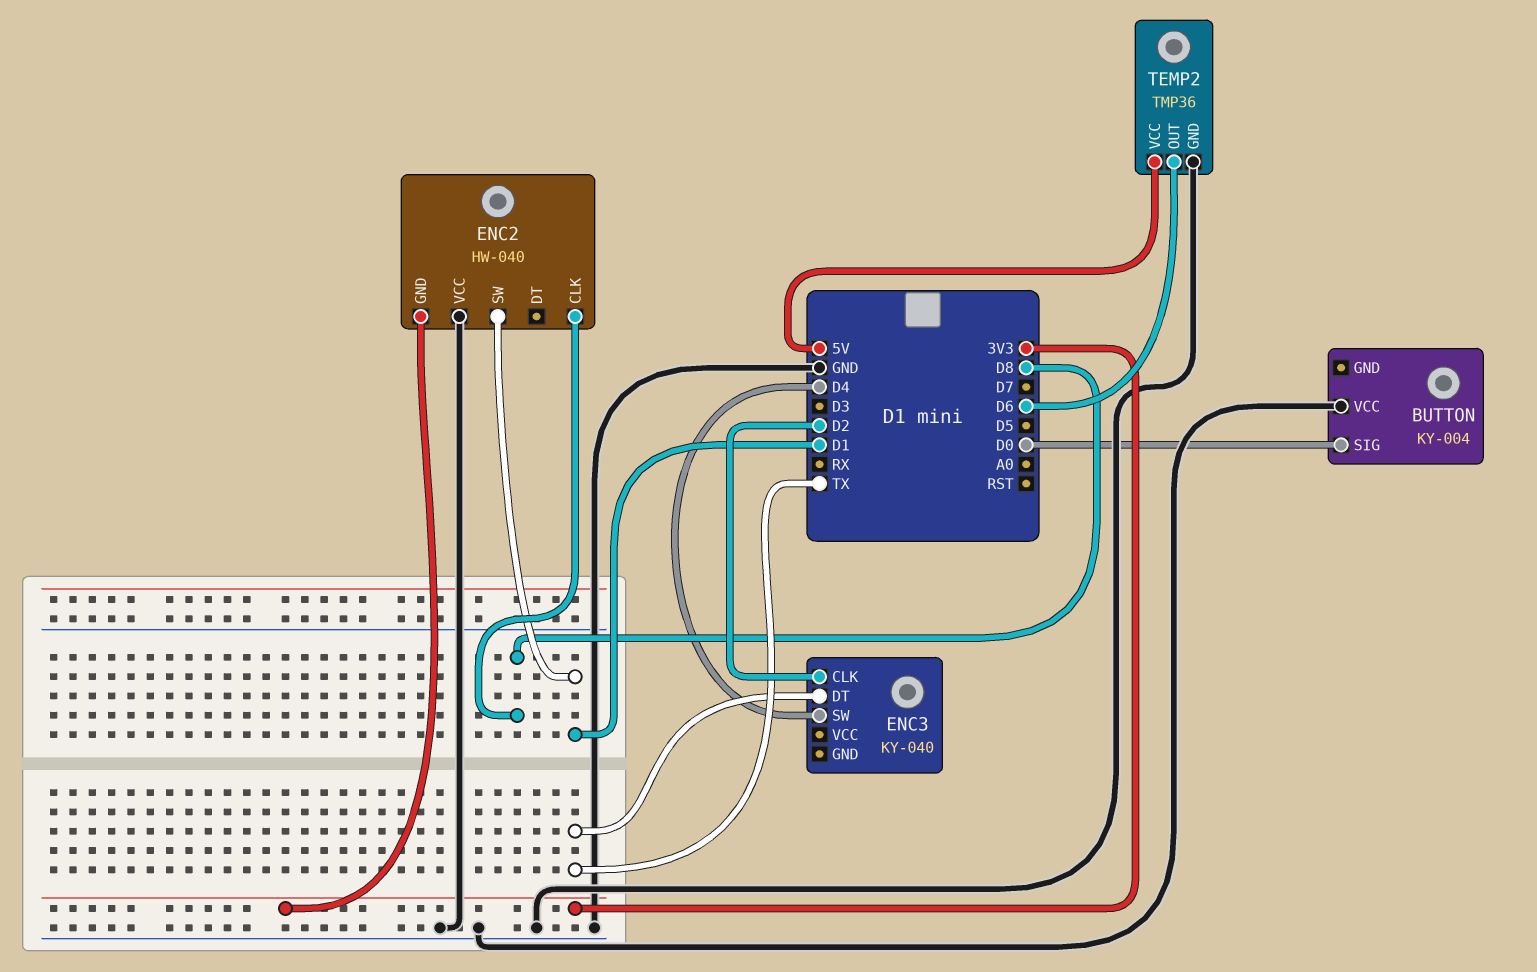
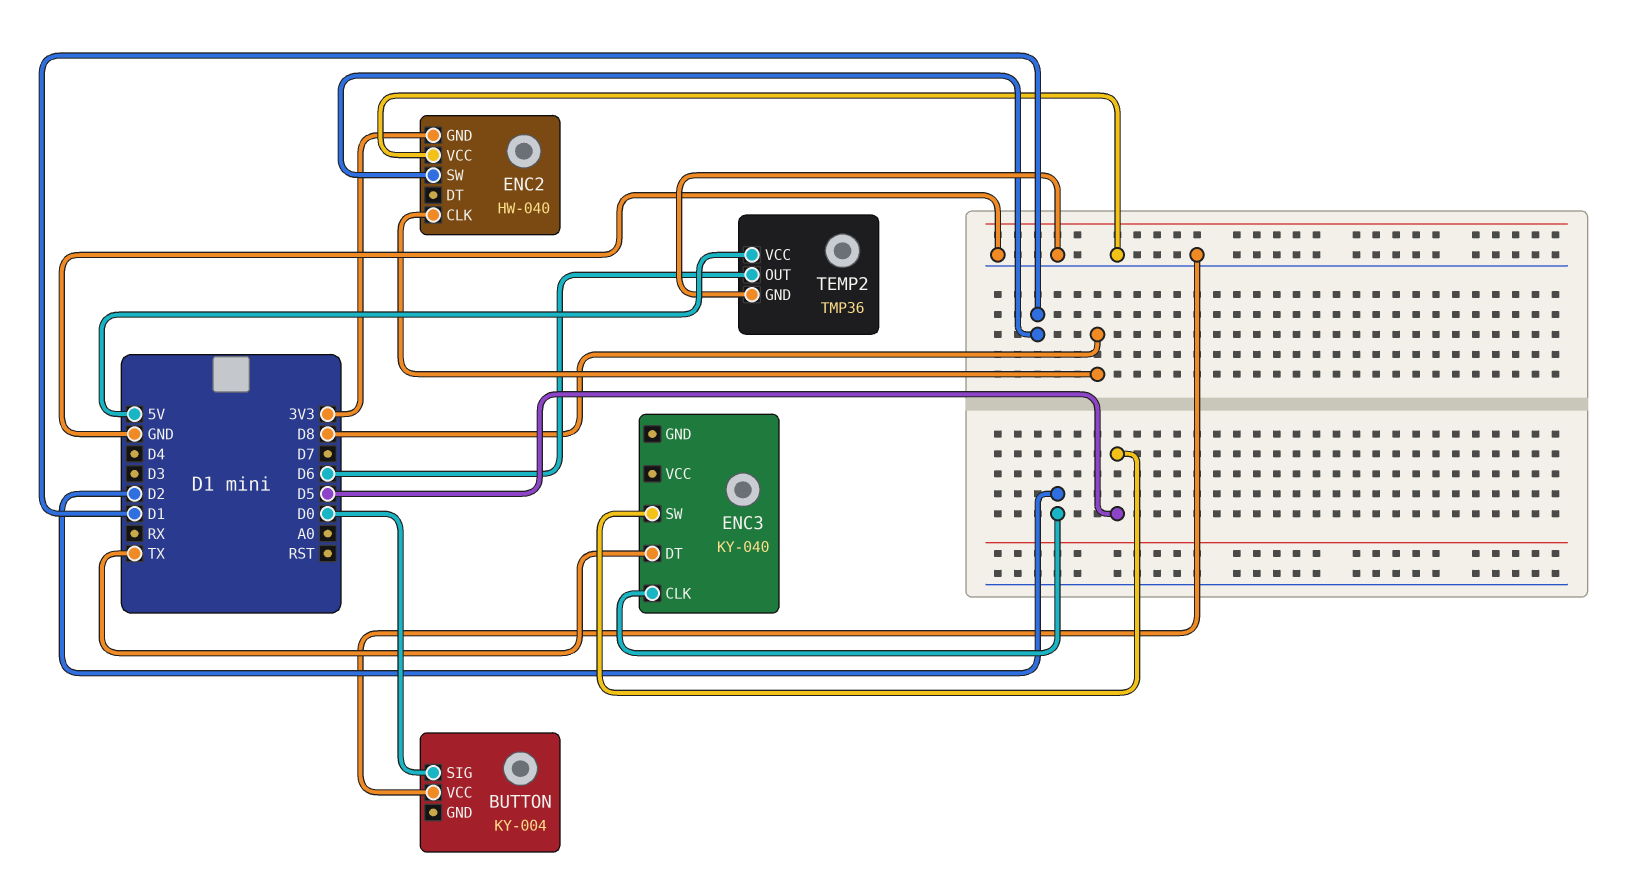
ENC3 pin SW: D4 -> D5

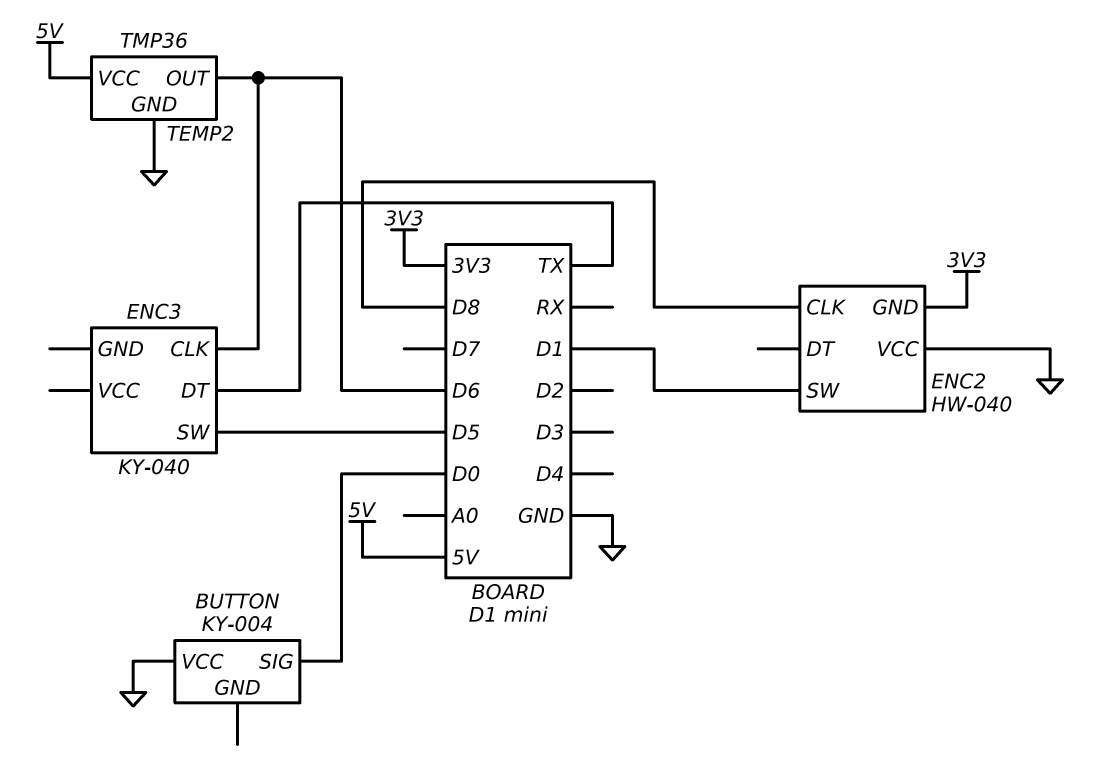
ENC3 pin CLK: D2 -> D6

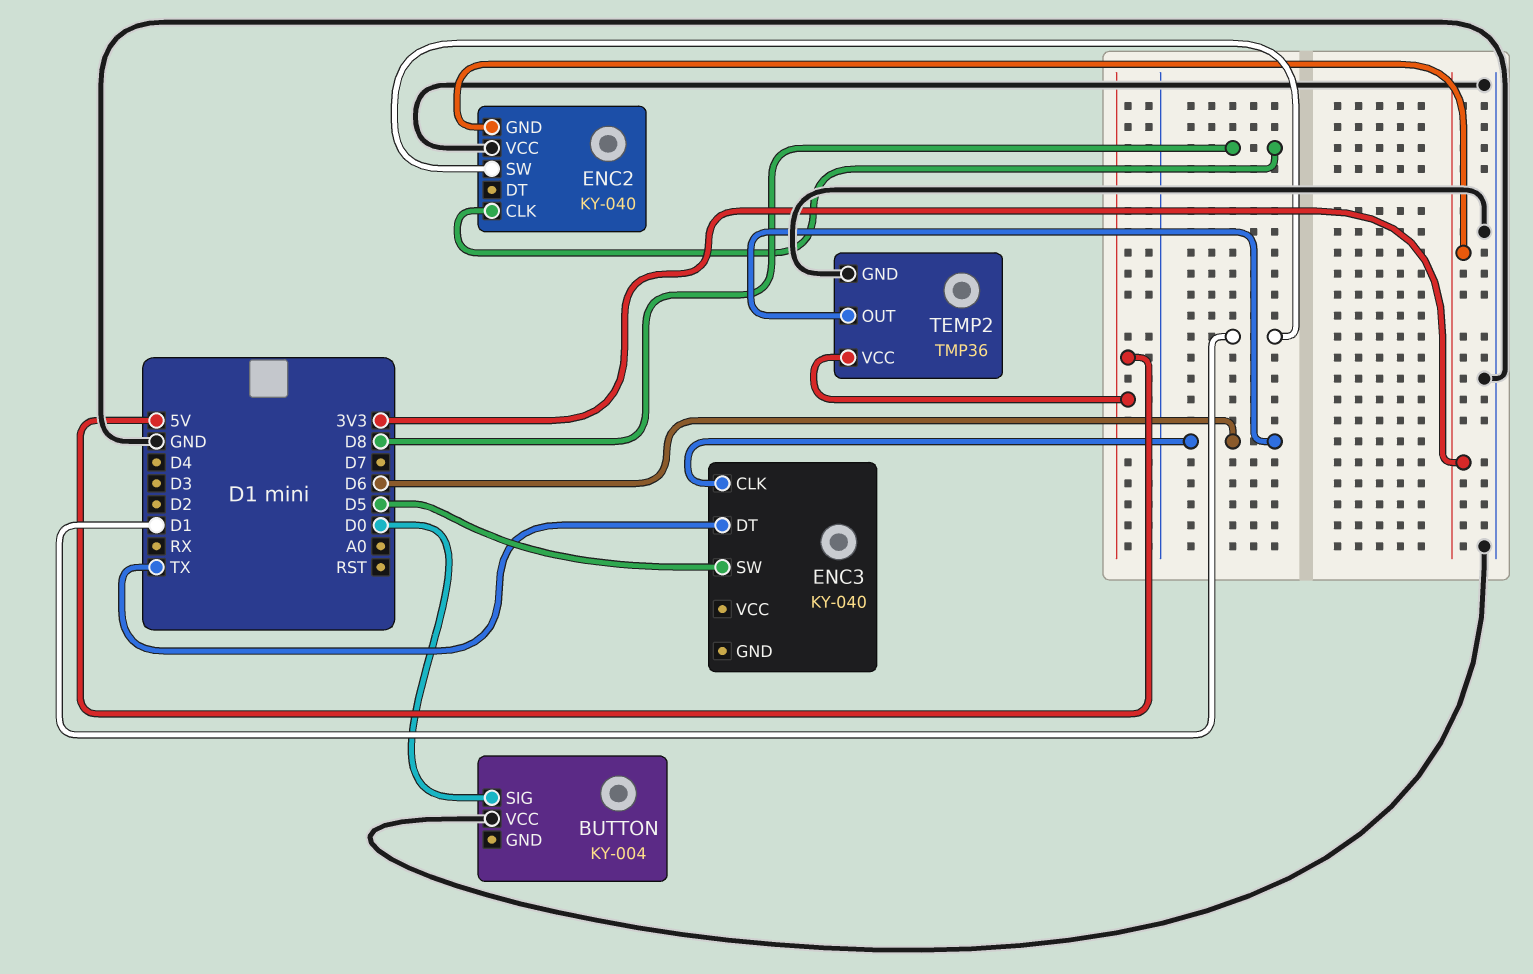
ENC2: HW-040 -> KY-040

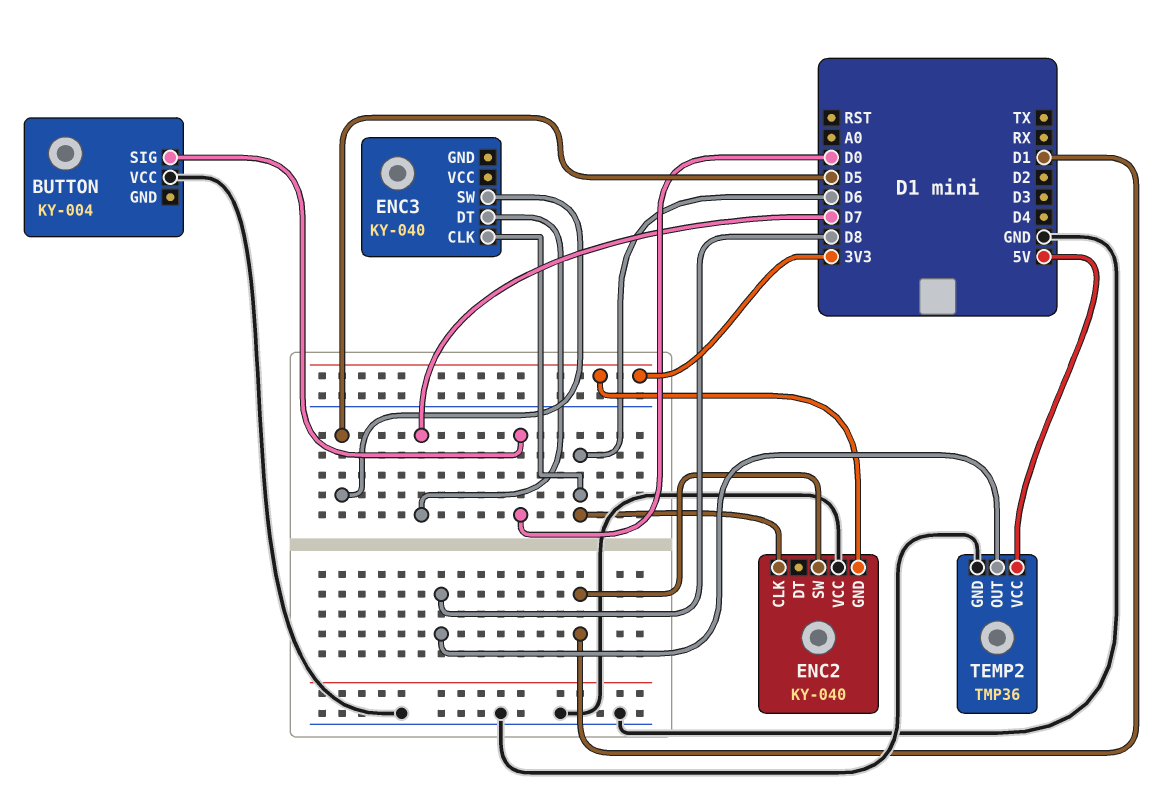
ENC2 pin CLK: D8 -> D6
ENC3 pin DT: TX -> D7
TEMP2 pin OUT: D6 -> D8

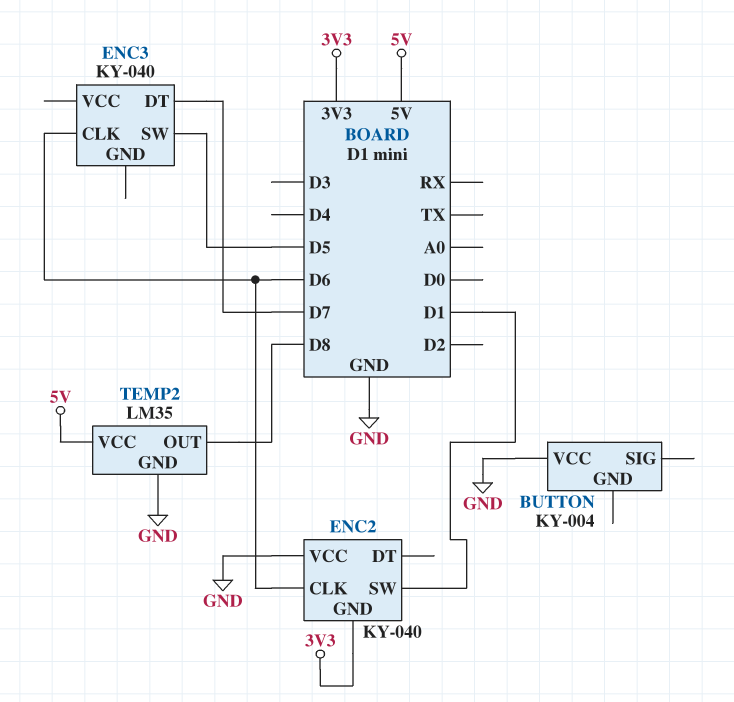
BUTTON pin SIG: D0 -> none
TEMP2: TMP36 -> LM35

